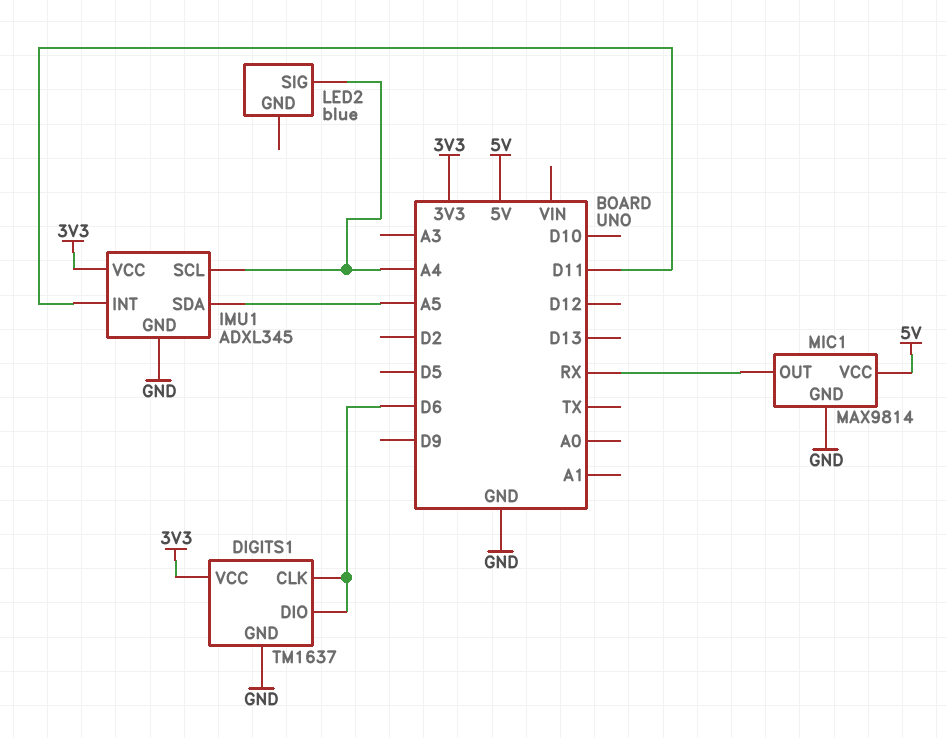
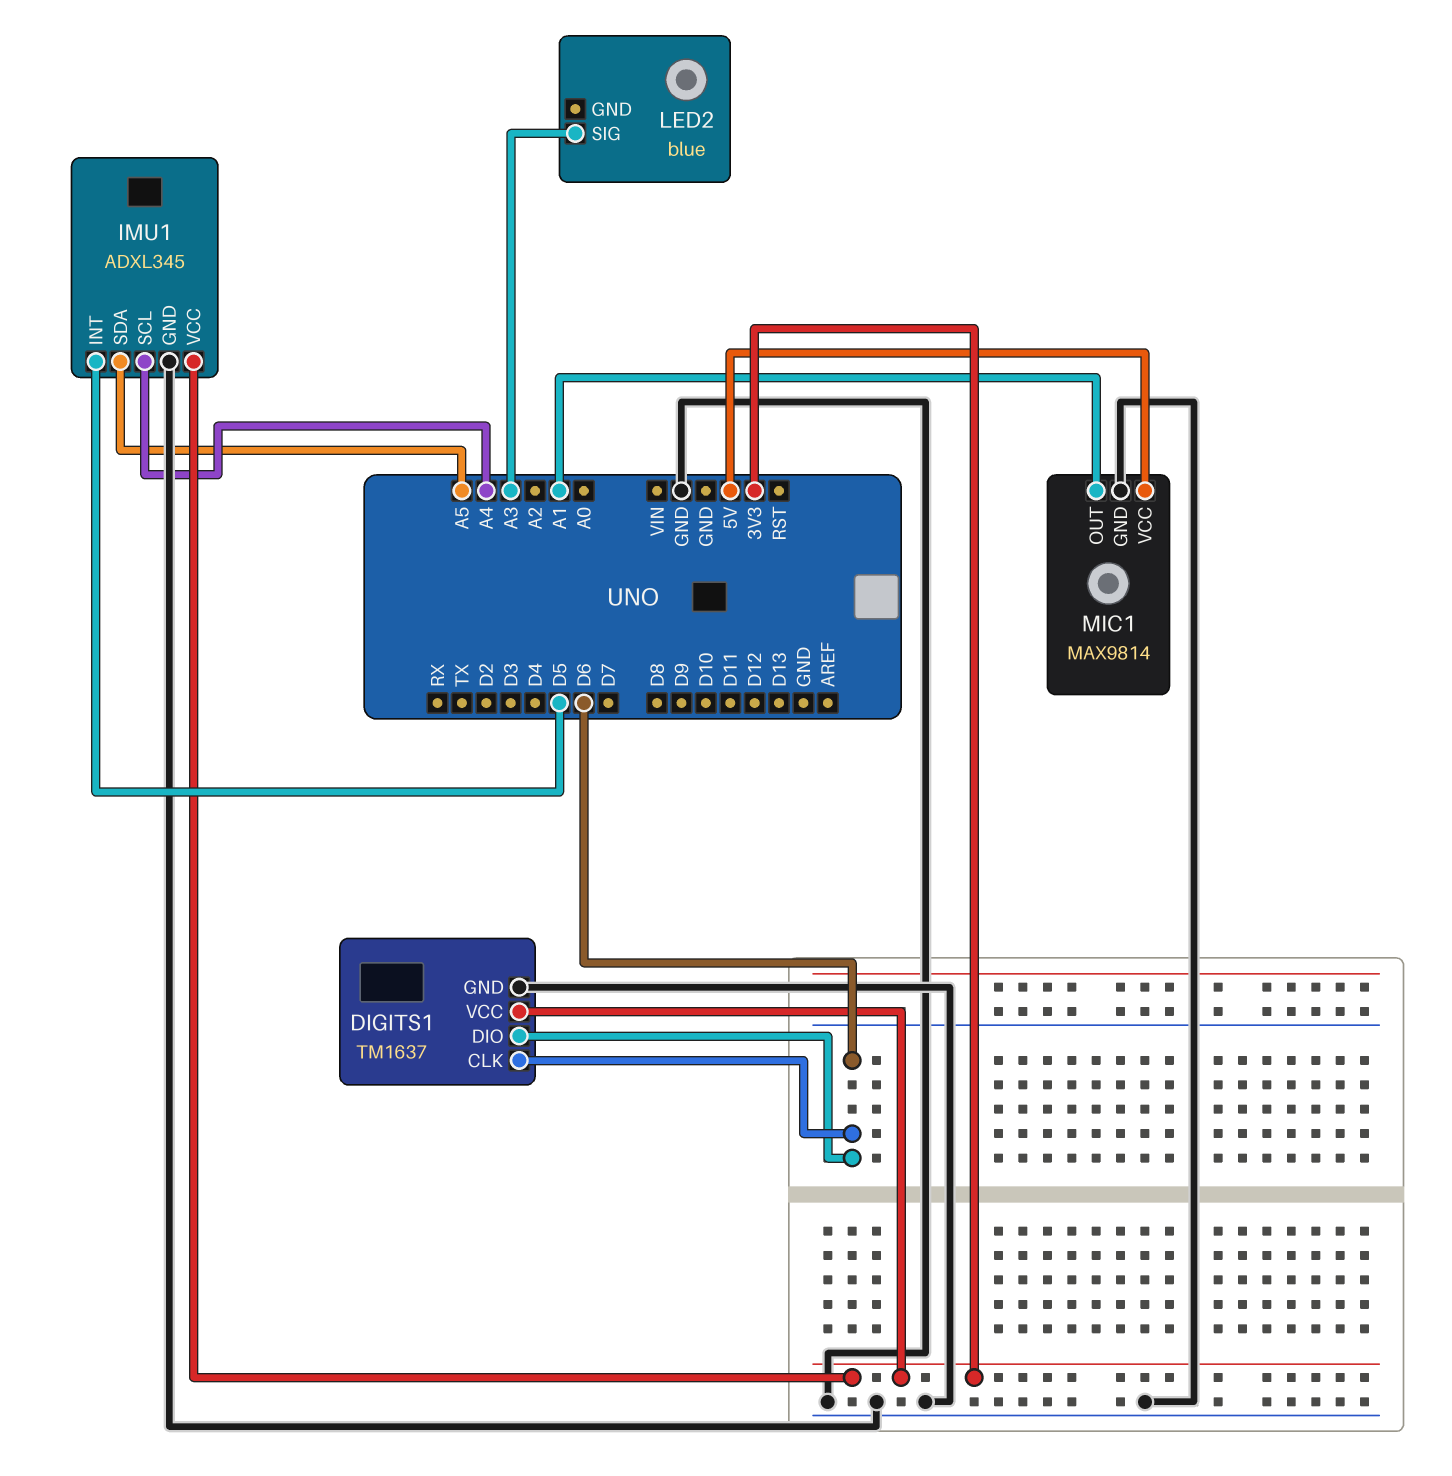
IMU1 pin INT: D11 -> D5
LED2 pin SIG: A4 -> A3
MIC1 pin OUT: RX -> A1

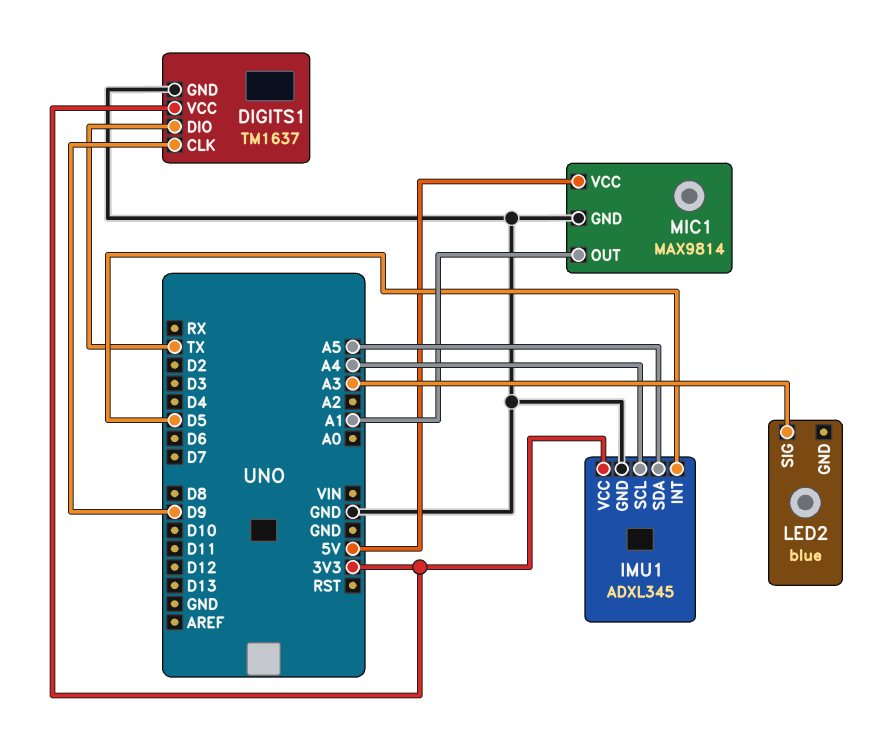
DIGITS1 pin CLK: D6 -> D9
DIGITS1 pin DIO: D6 -> TX

